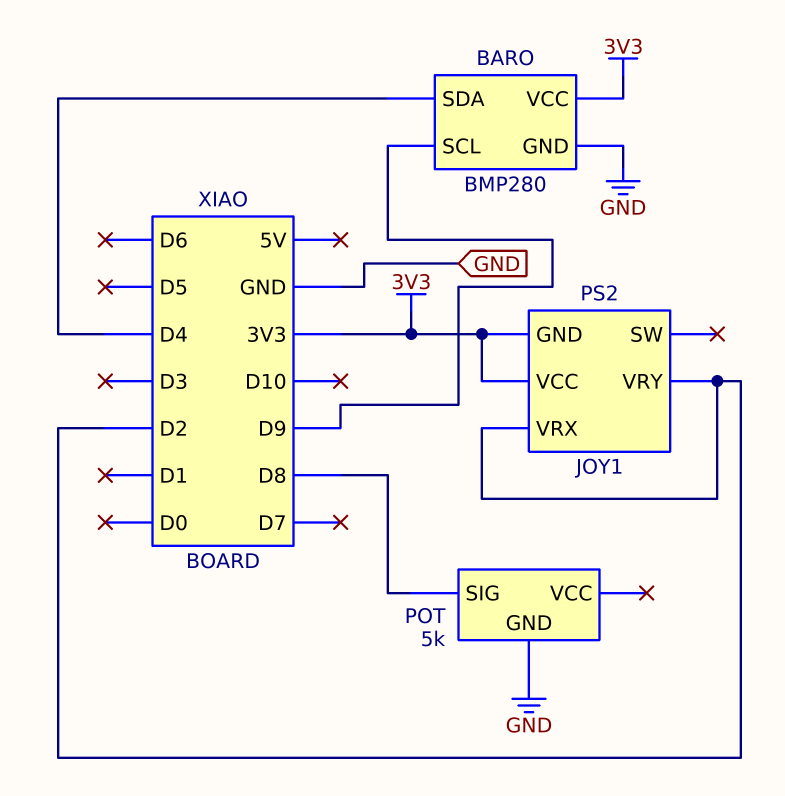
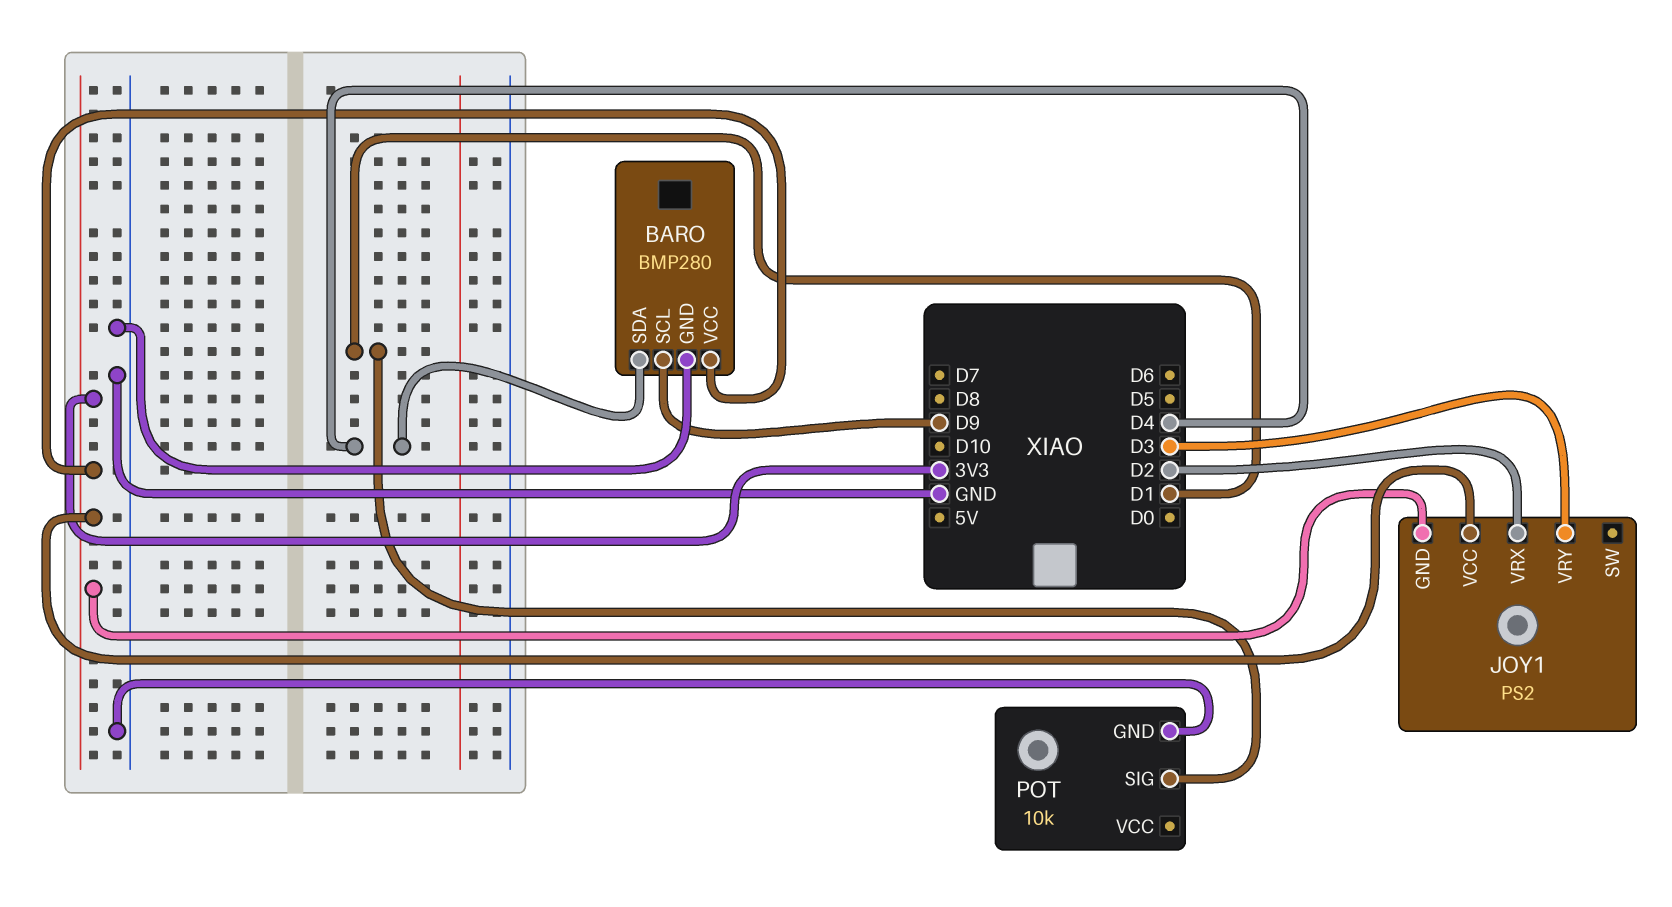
JOY1 pin VRY: D2 -> D3
POT: 5k -> 10k
POT pin SIG: D8 -> D1

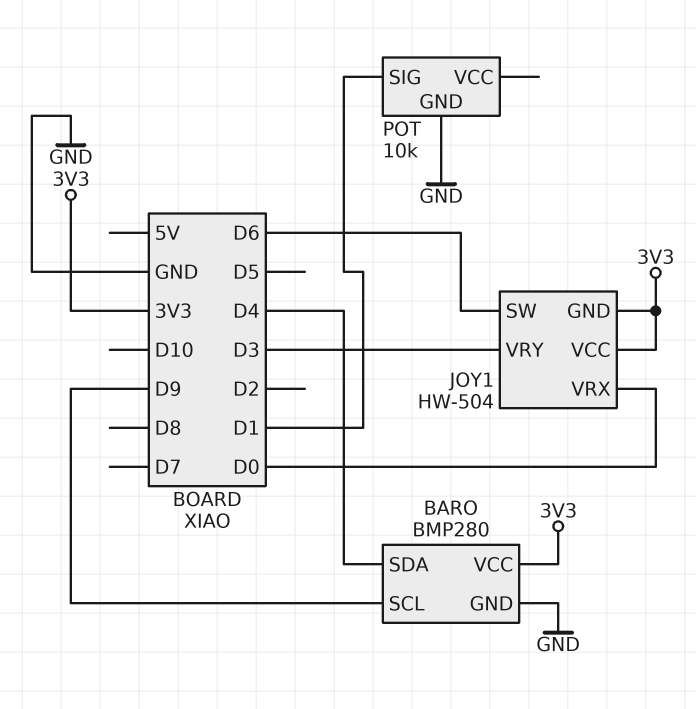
JOY1: PS2 -> HW-504
JOY1 pin SW: none -> D6
JOY1 pin VRX: D2 -> D0

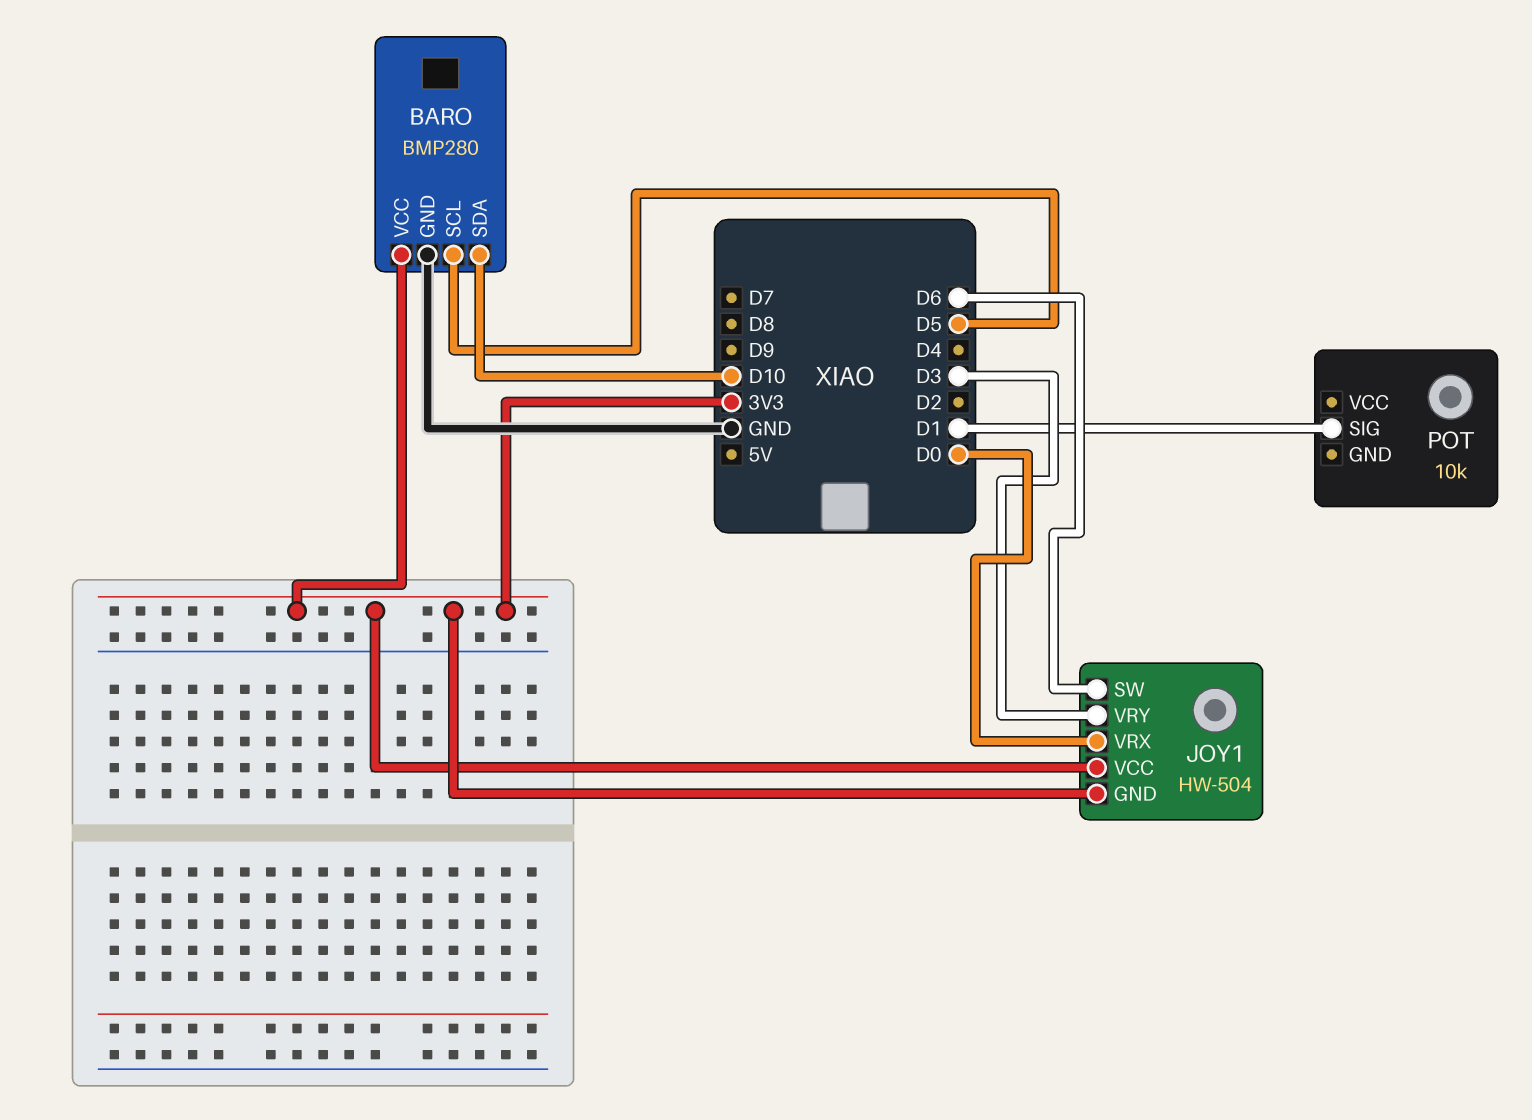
BARO pin SCL: D9 -> D5
BARO pin SDA: D4 -> D10
POT pin GND: GND -> none

